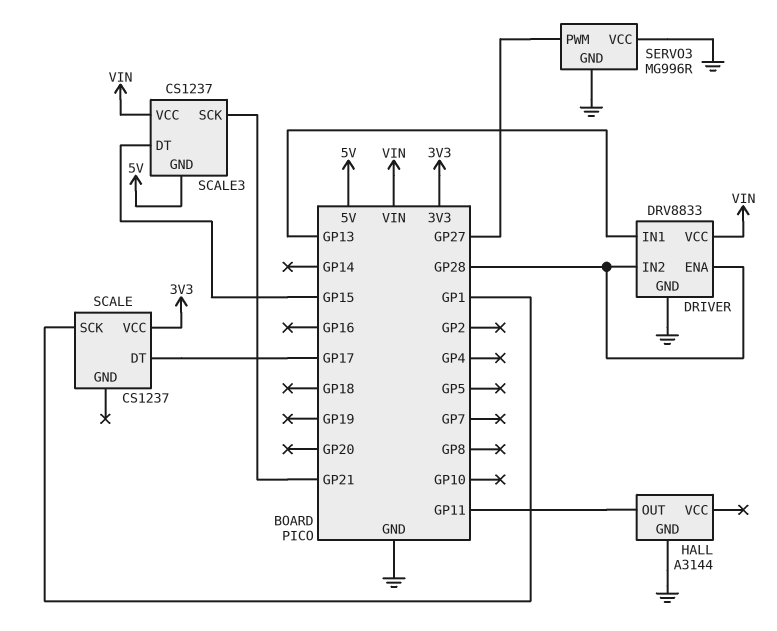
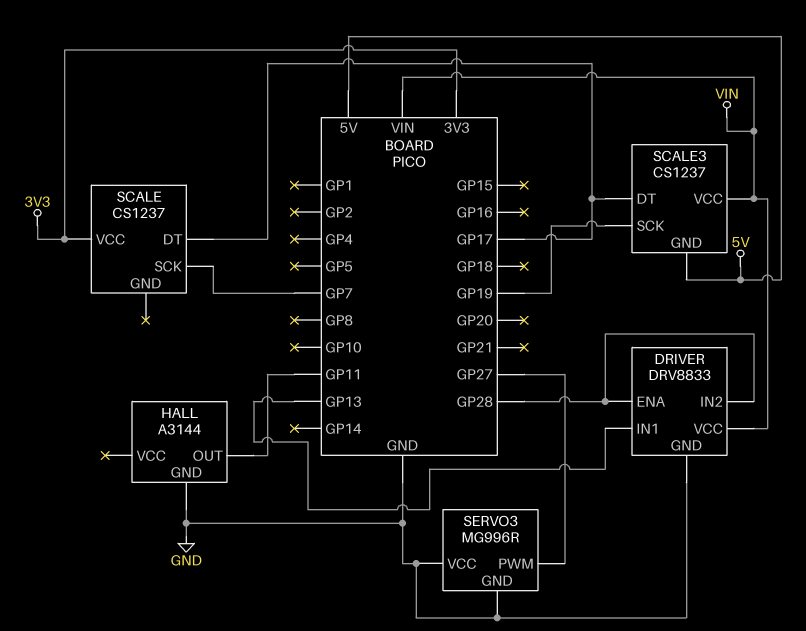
SCALE pin SCK: GP1 -> GP7
SCALE3 pin DT: GP15 -> GP17
SCALE3 pin SCK: GP21 -> GP19

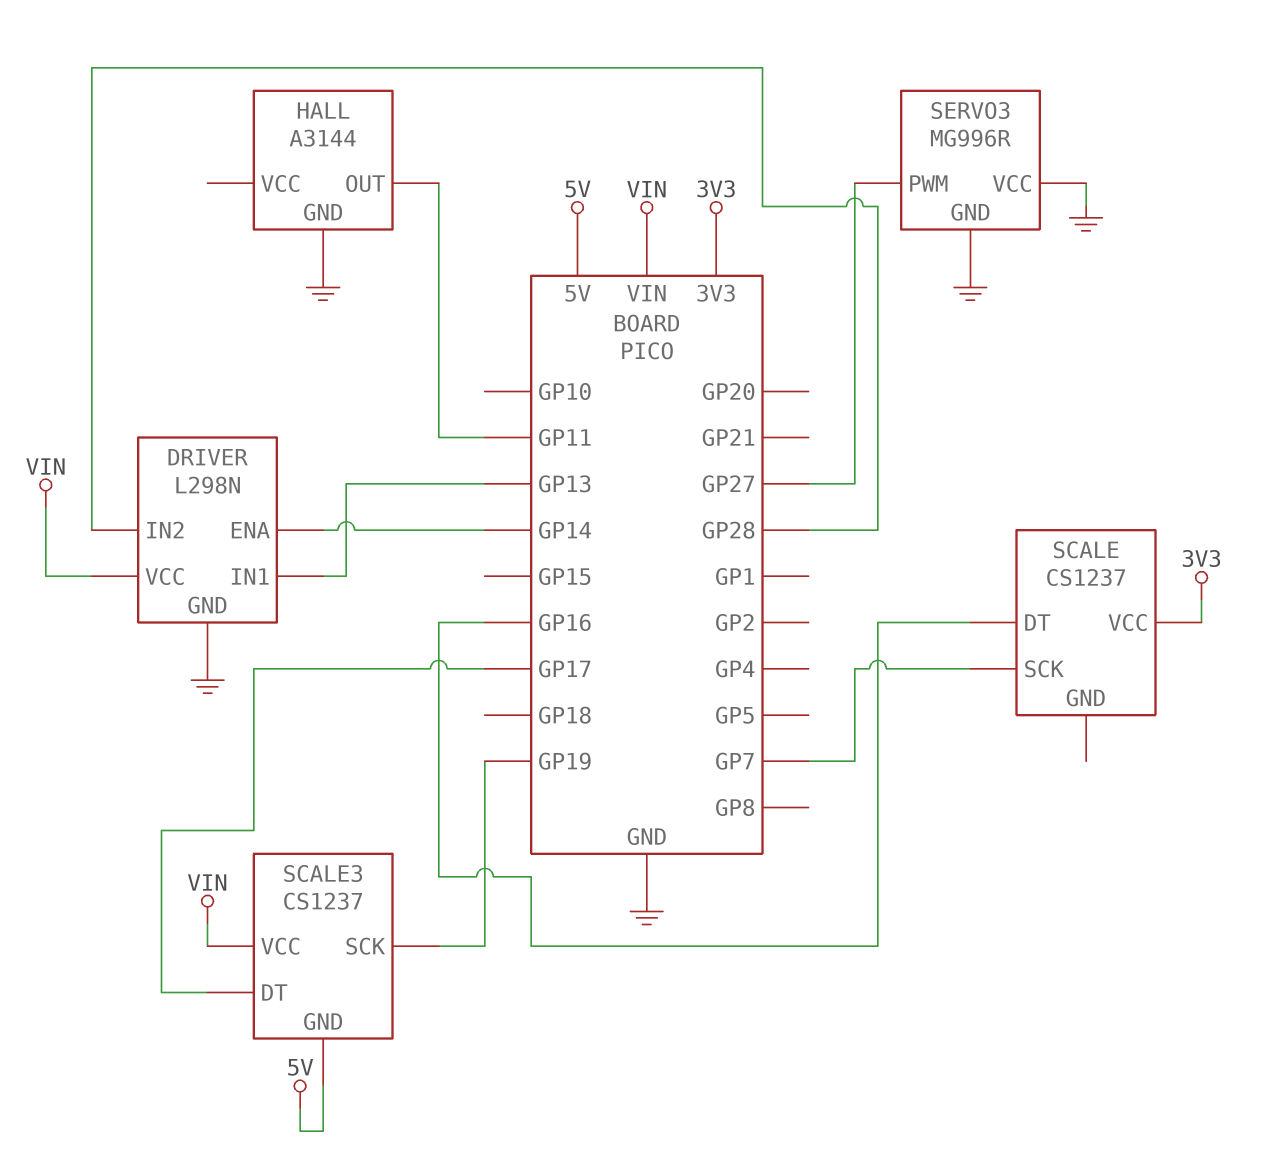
DRIVER: DRV8833 -> L298N
DRIVER pin ENA: GP28 -> GP14
SCALE pin DT: GP17 -> GP16

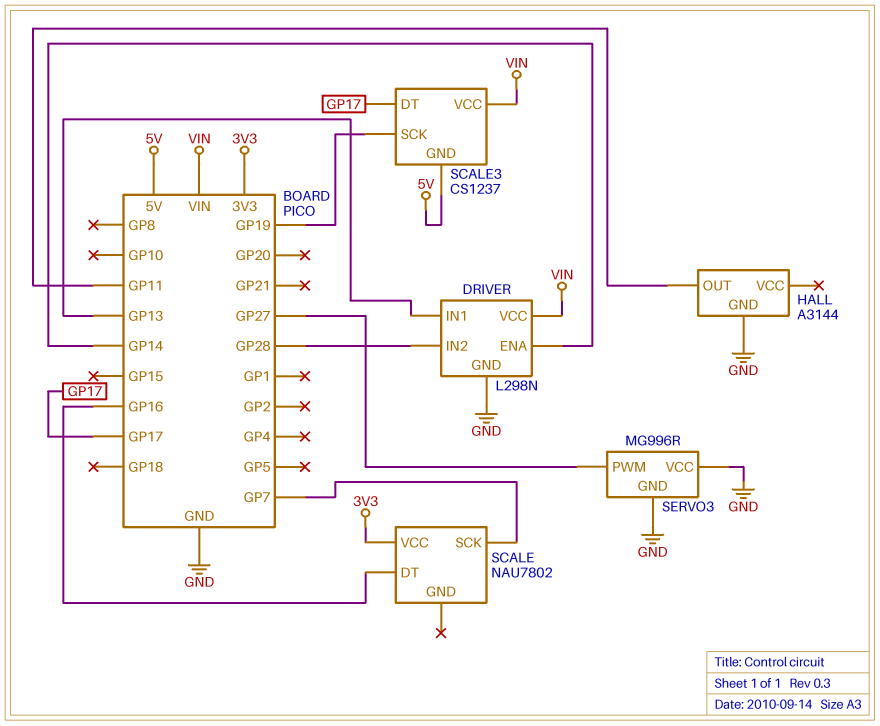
SCALE: CS1237 -> NAU7802

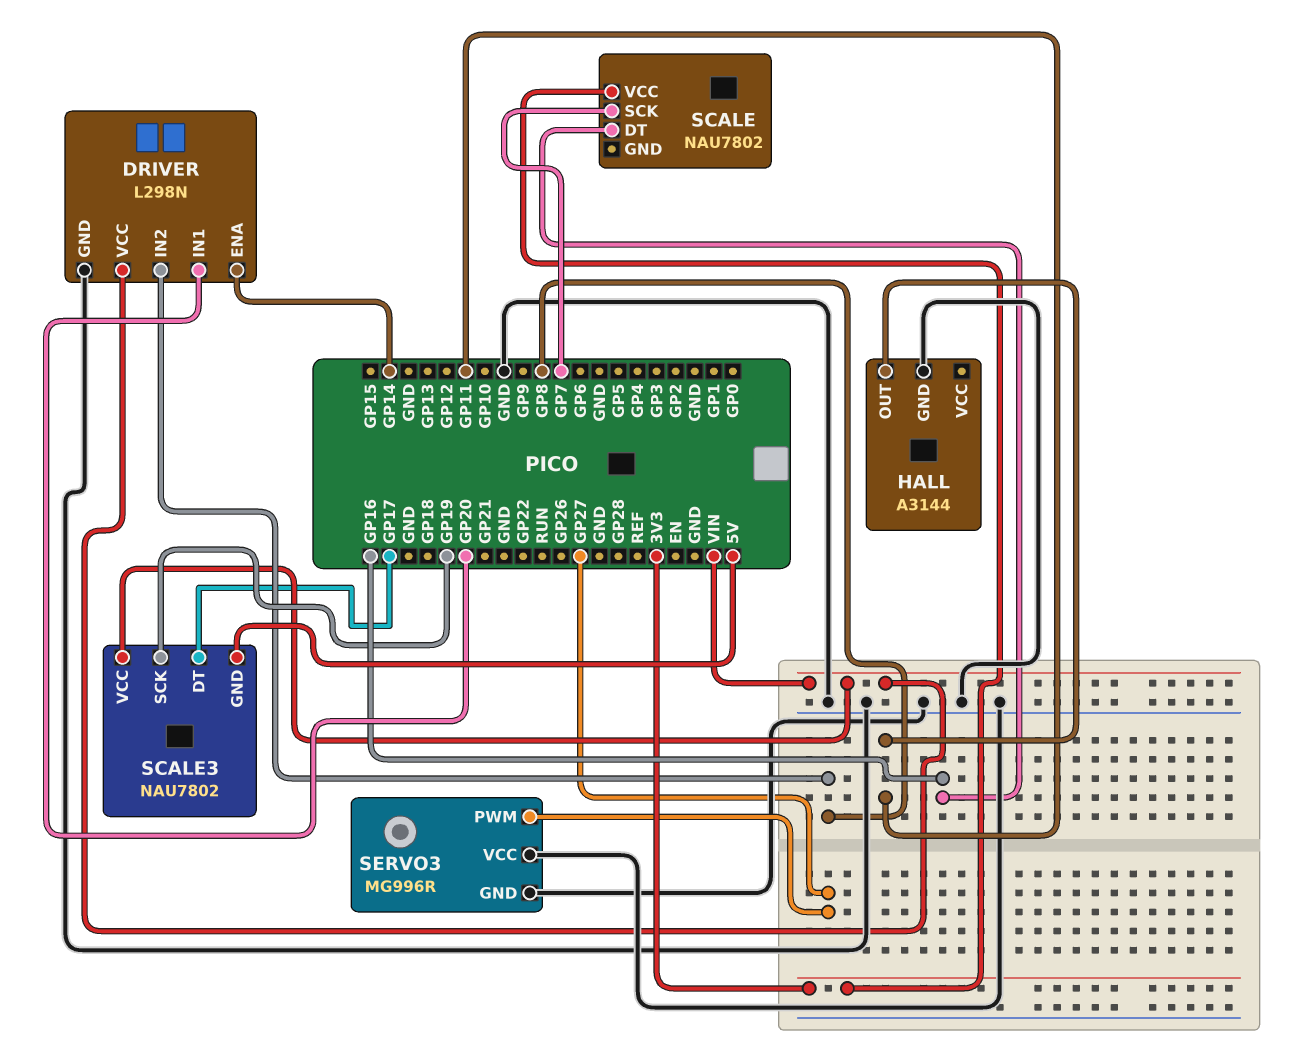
DRIVER pin IN1: GP13 -> GP20
DRIVER pin IN2: GP28 -> GP8
SCALE3: CS1237 -> NAU7802

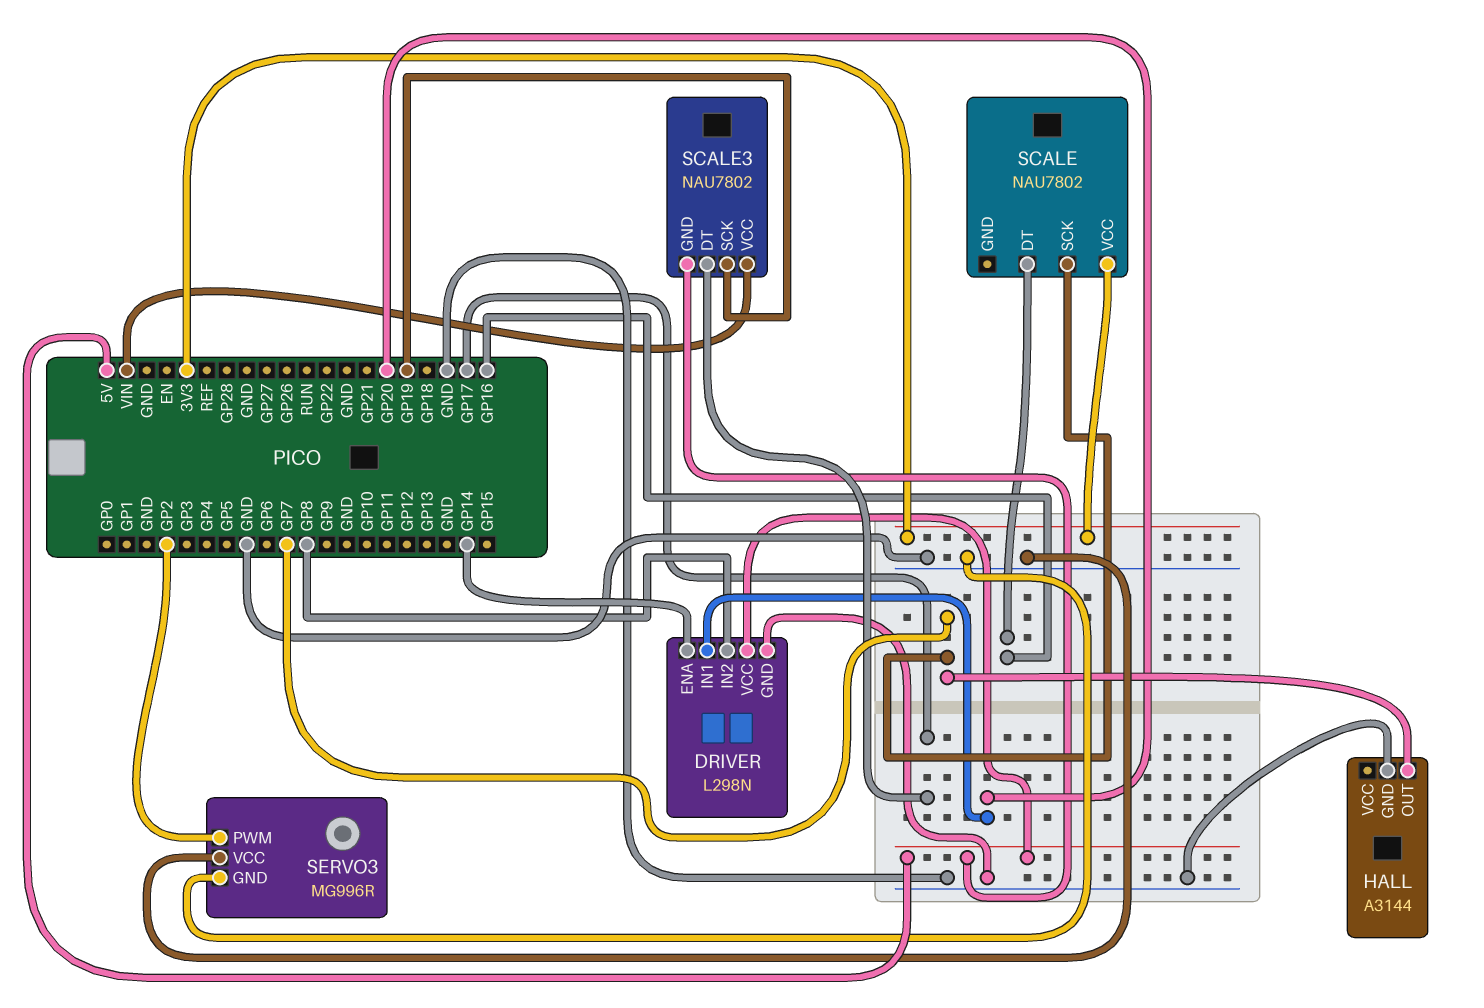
DRIVER pin VCC: VIN -> 5V
HALL pin OUT: GP11 -> GP7
SERVO3 pin PWM: GP27 -> GP2

